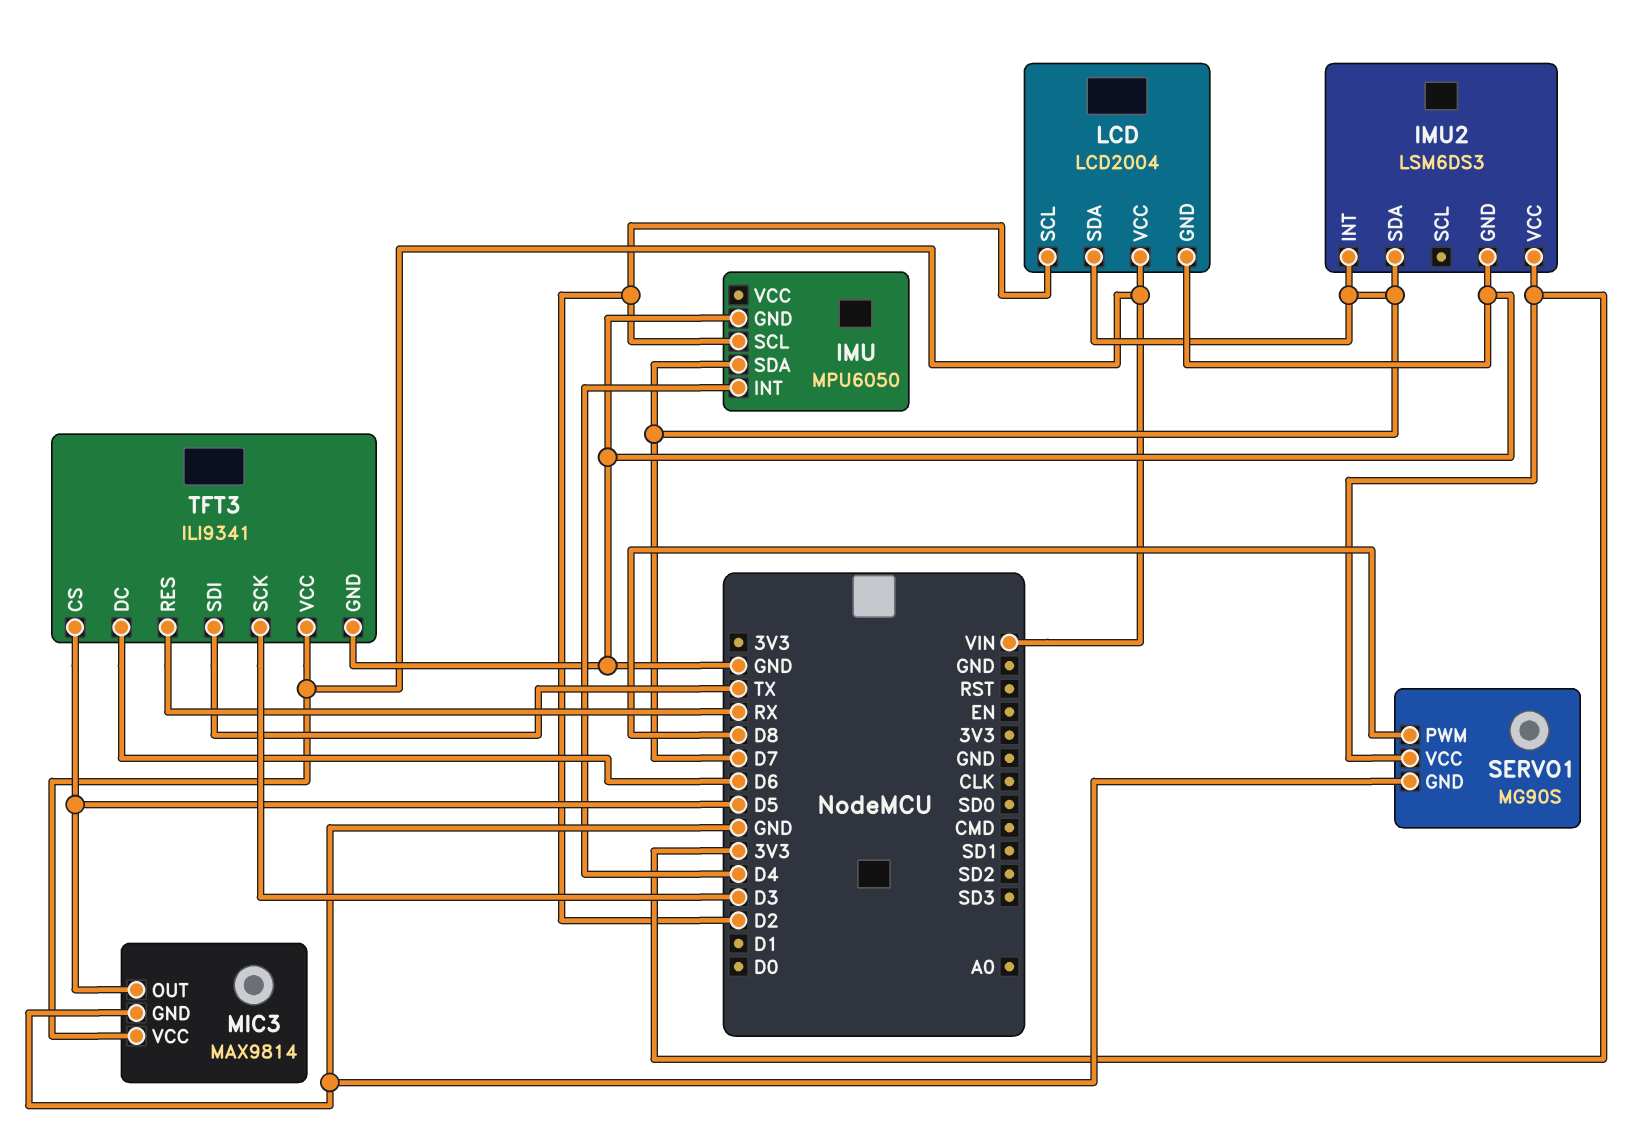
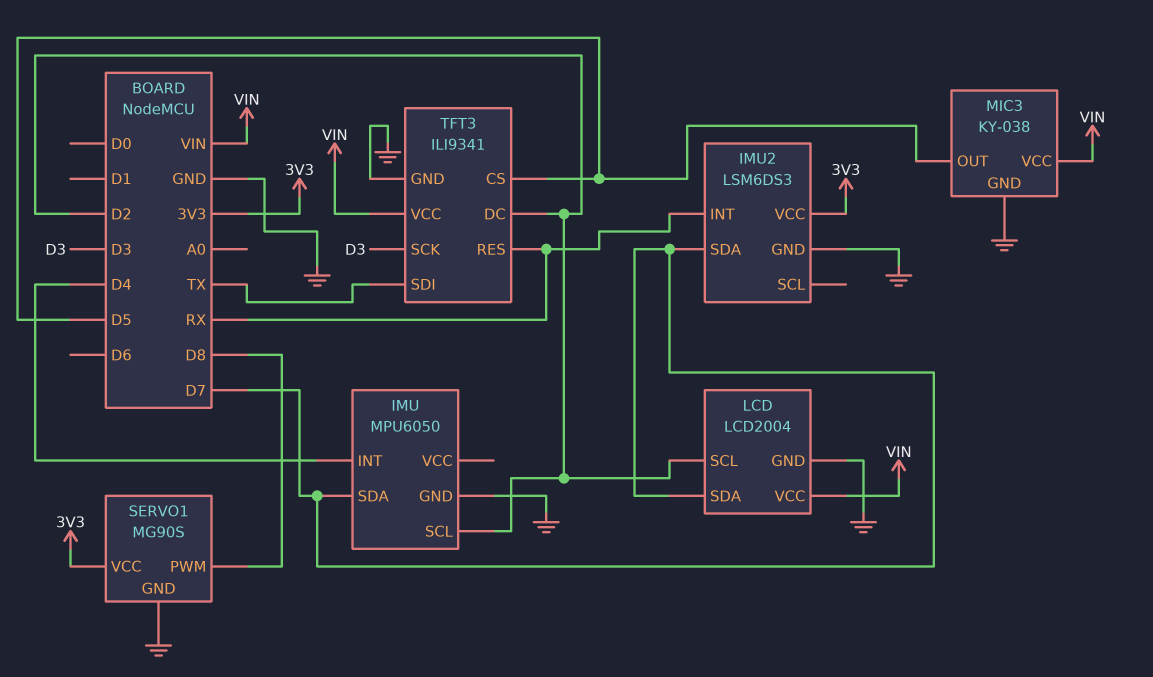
IMU2 pin INT: D7 -> RX
MIC3: MAX9814 -> KY-038
TFT3 pin DC: D6 -> D2

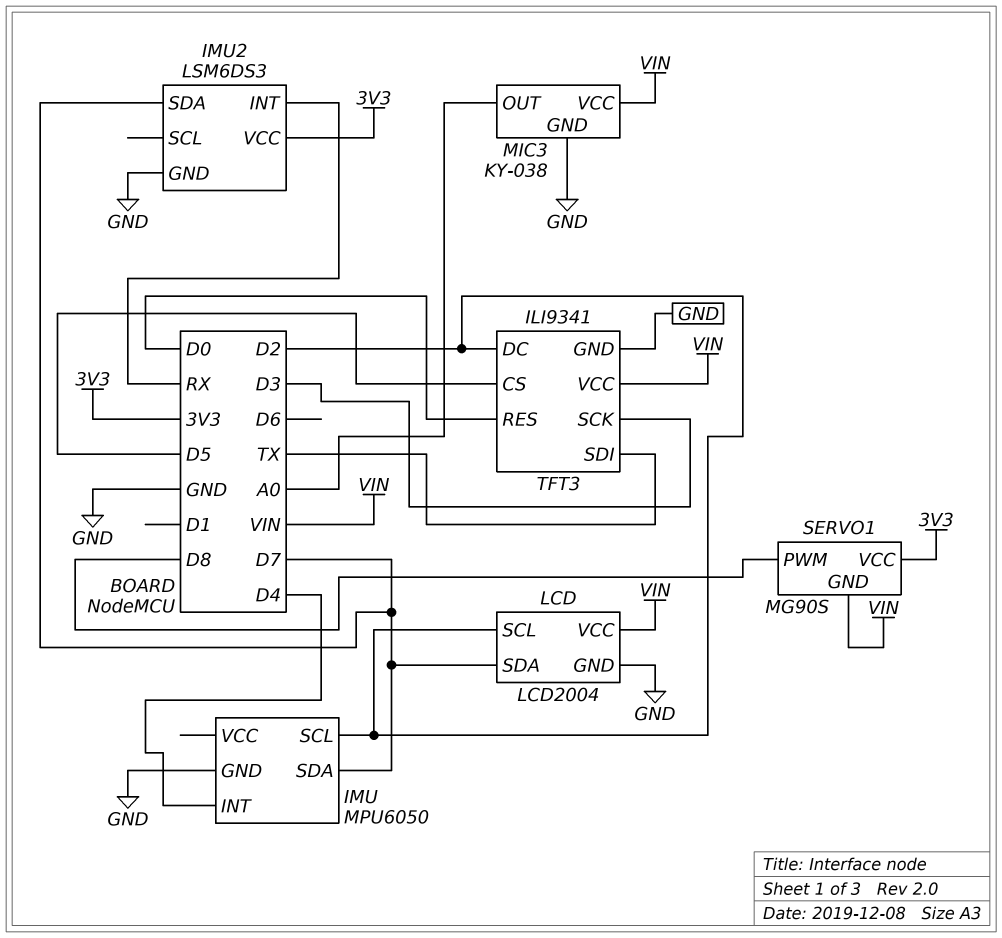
MIC3 pin OUT: D5 -> A0
SERVO1 pin GND: GND -> VIN
TFT3 pin RES: RX -> D0

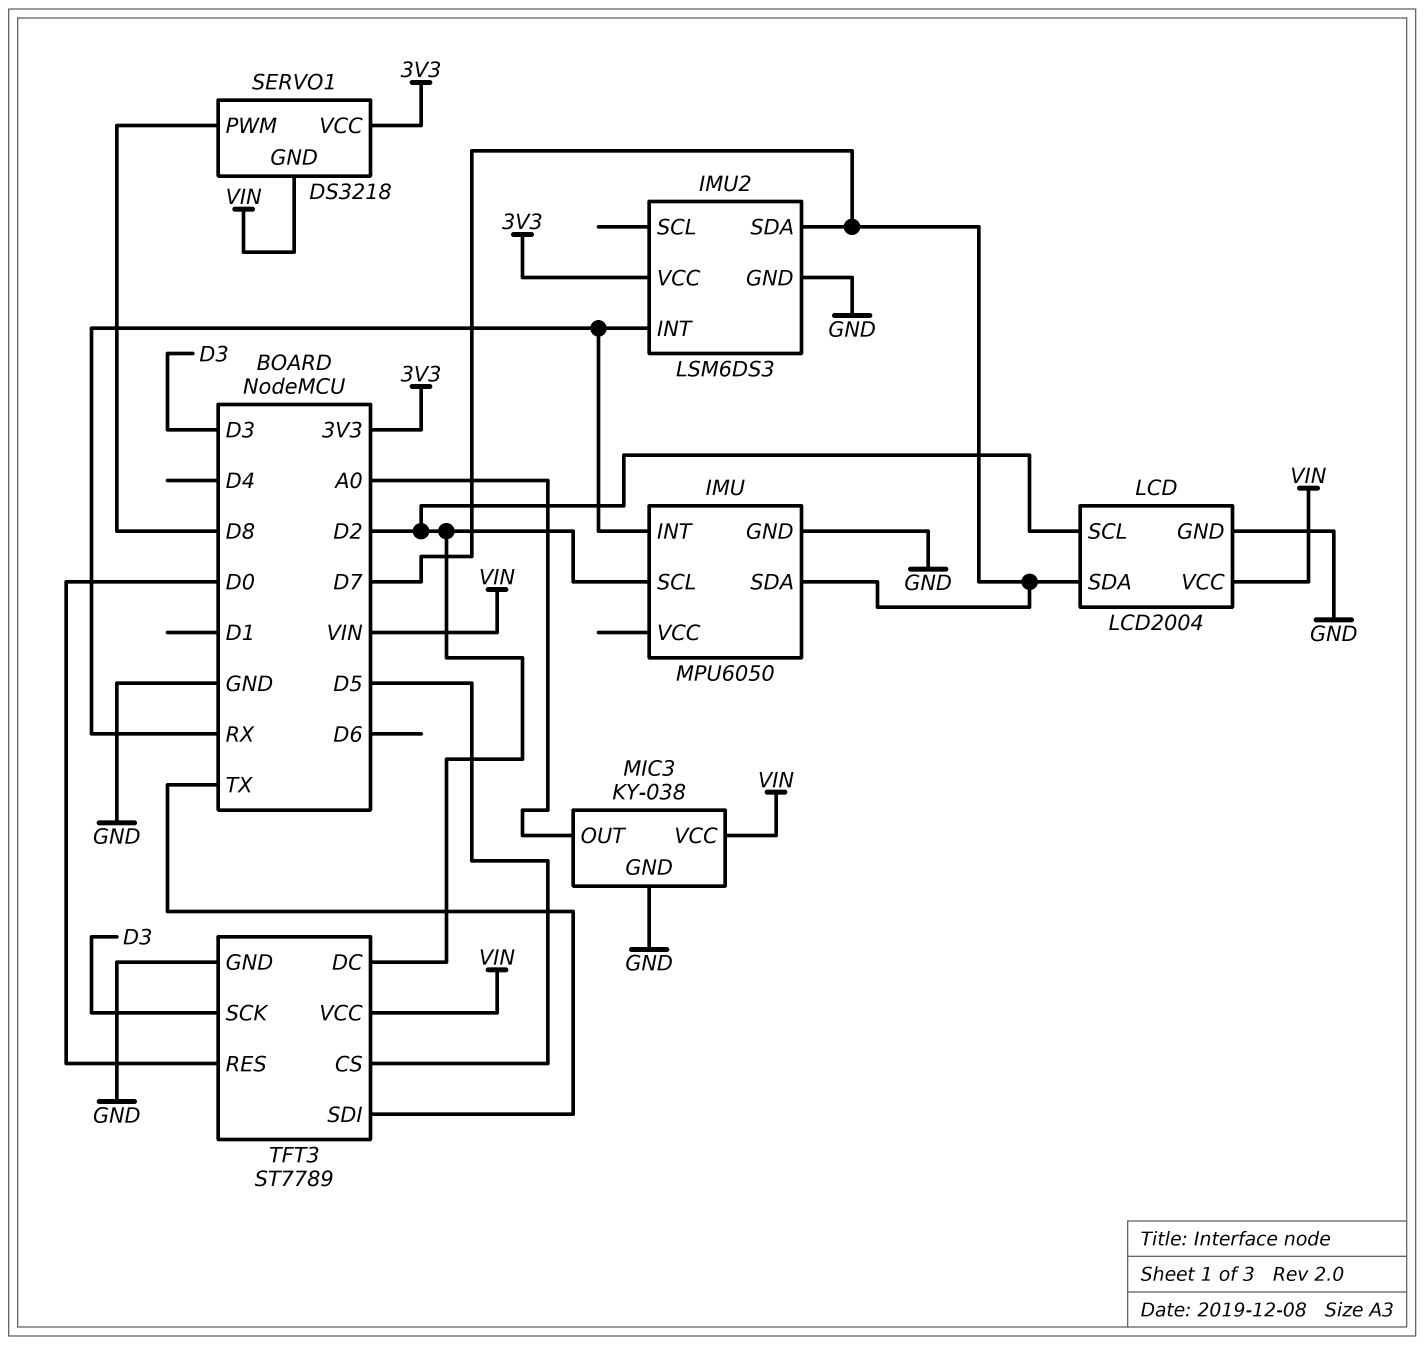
IMU pin INT: D4 -> RX
SERVO1: MG90S -> DS3218
TFT3: ILI9341 -> ST7789

